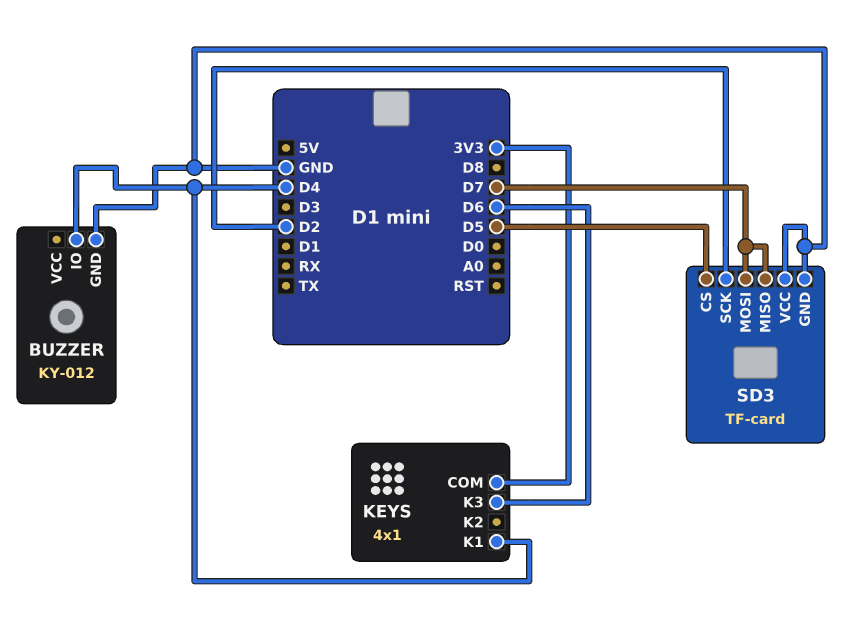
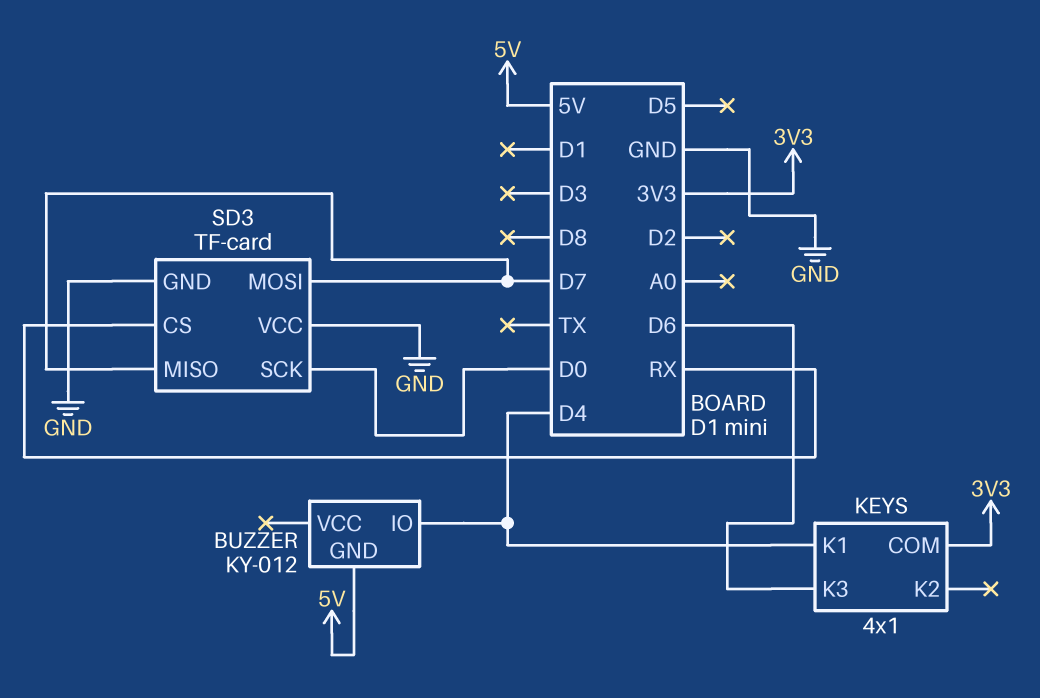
BUZZER pin GND: GND -> 5V
SD3 pin CS: D5 -> RX
SD3 pin SCK: D2 -> D0

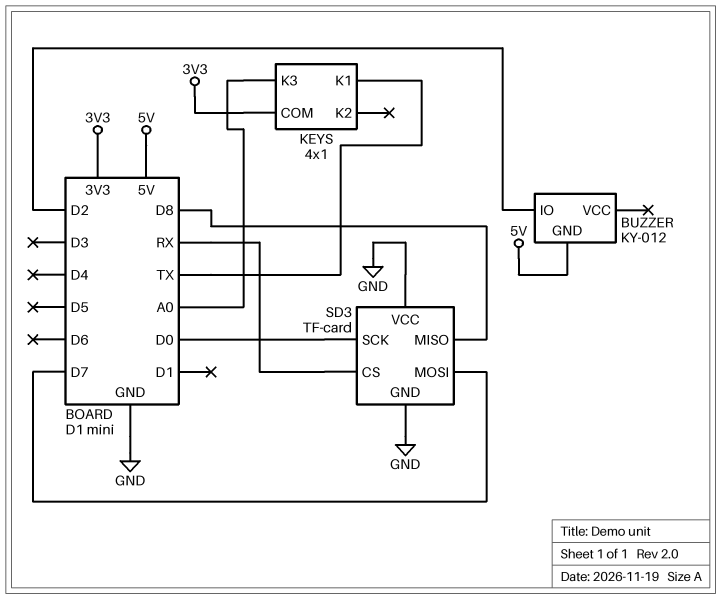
BUZZER pin IO: D4 -> D2
KEYS pin K1: D4 -> TX
KEYS pin K3: D6 -> A0
SD3 pin MISO: D7 -> D8

